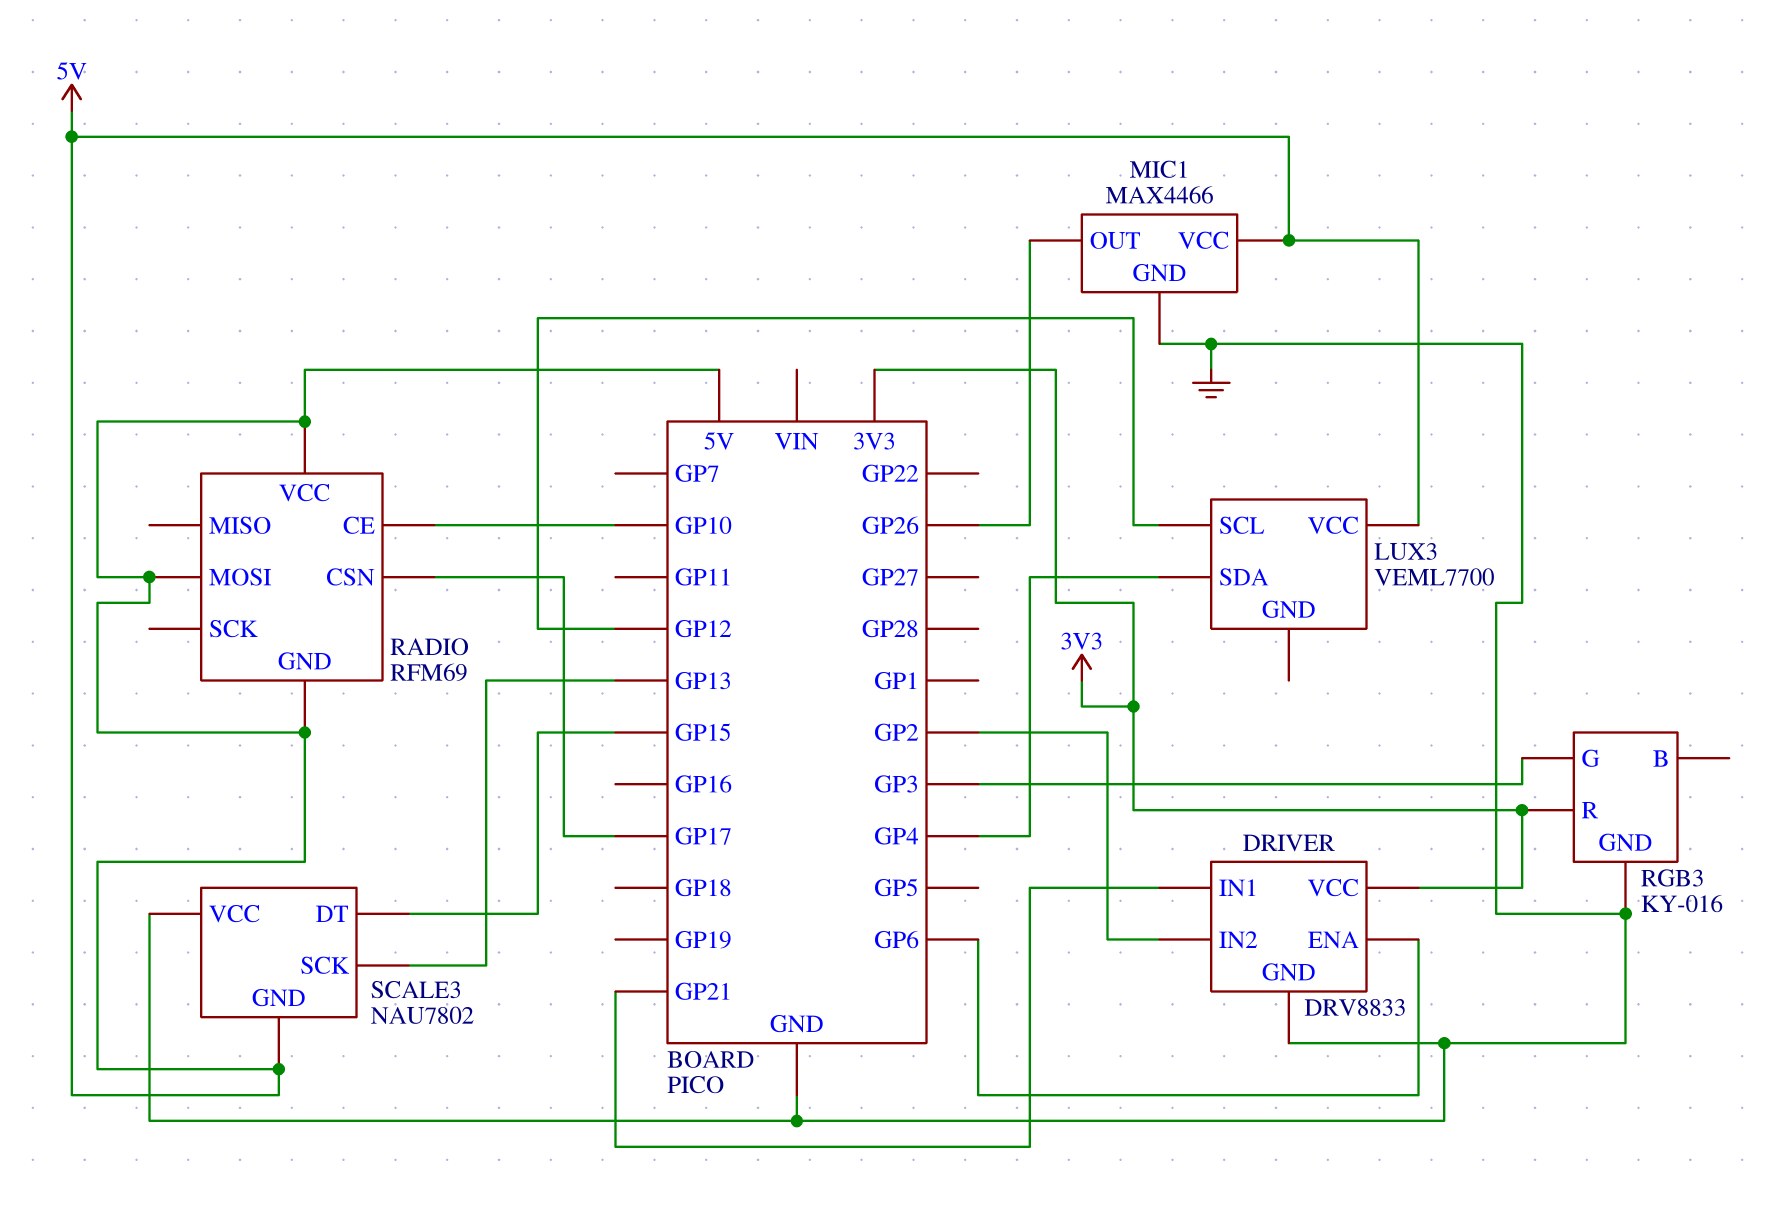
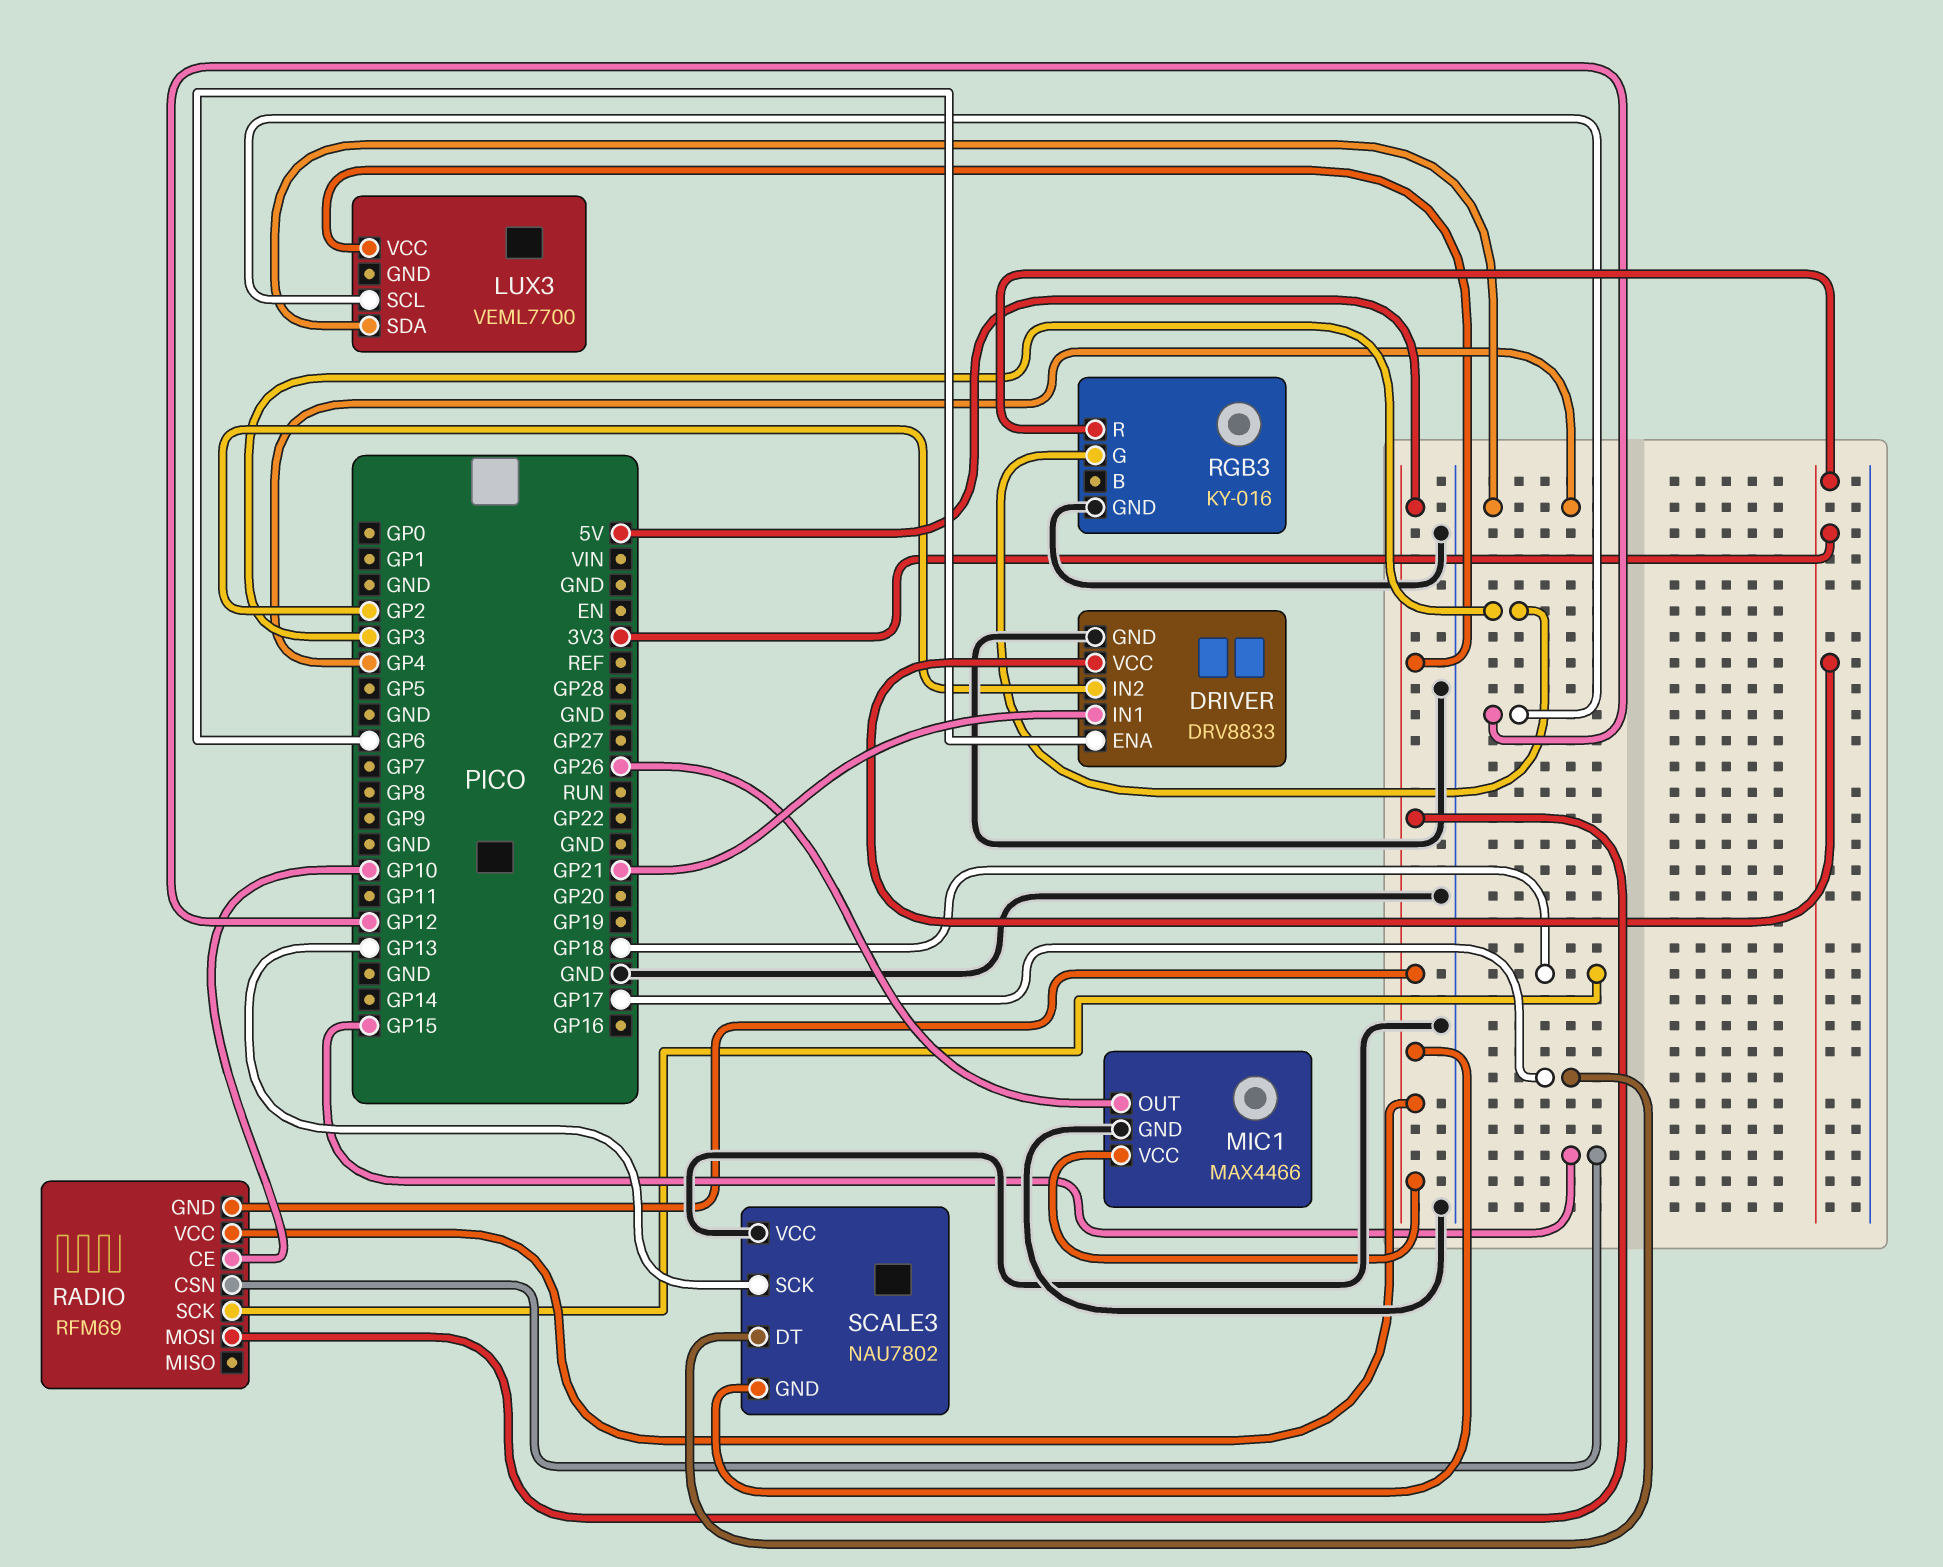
RADIO pin CSN: GP17 -> GP15
RADIO pin SCK: none -> GP18
SCALE3 pin DT: GP15 -> GP17

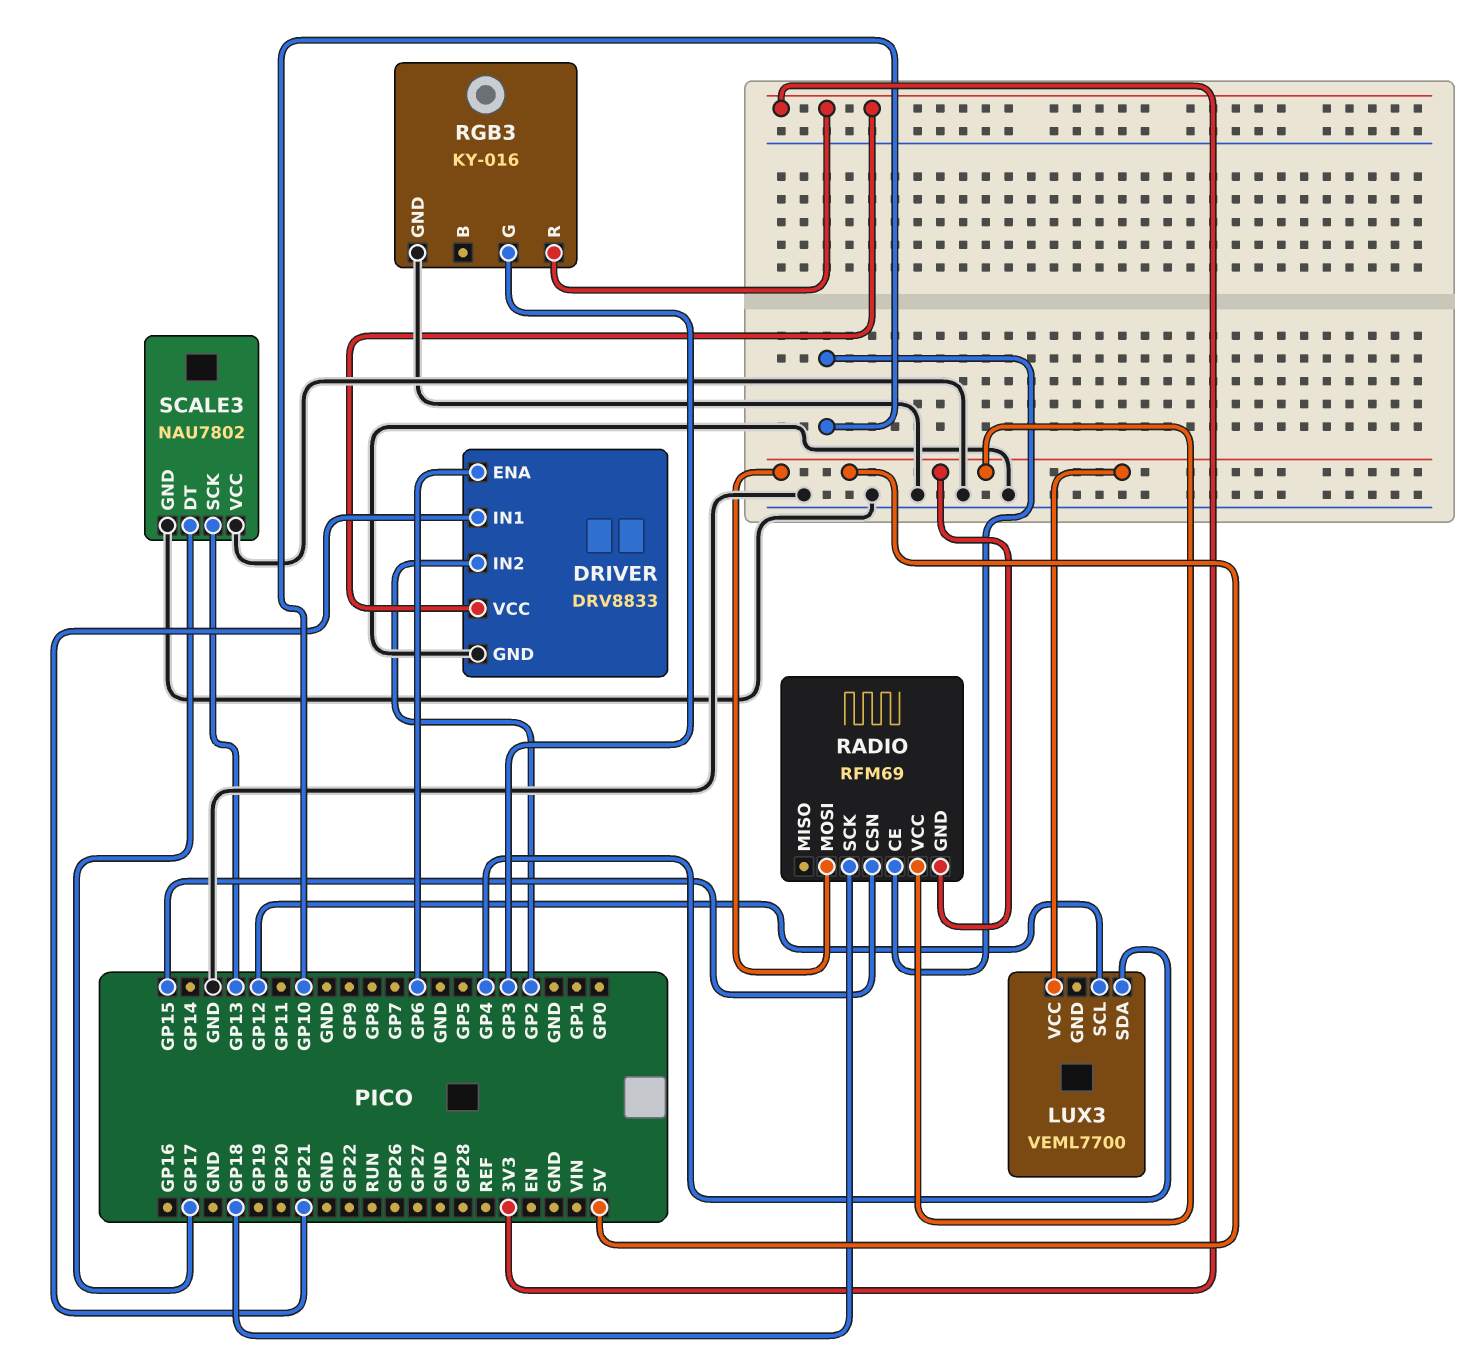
MIC1: MAX4466 -> none
MIC1 pin GND: GND -> none
MIC1 pin OUT: GP26 -> none
MIC1 pin VCC: 5V -> none
SCALE3 pin GND: 5V -> GND

